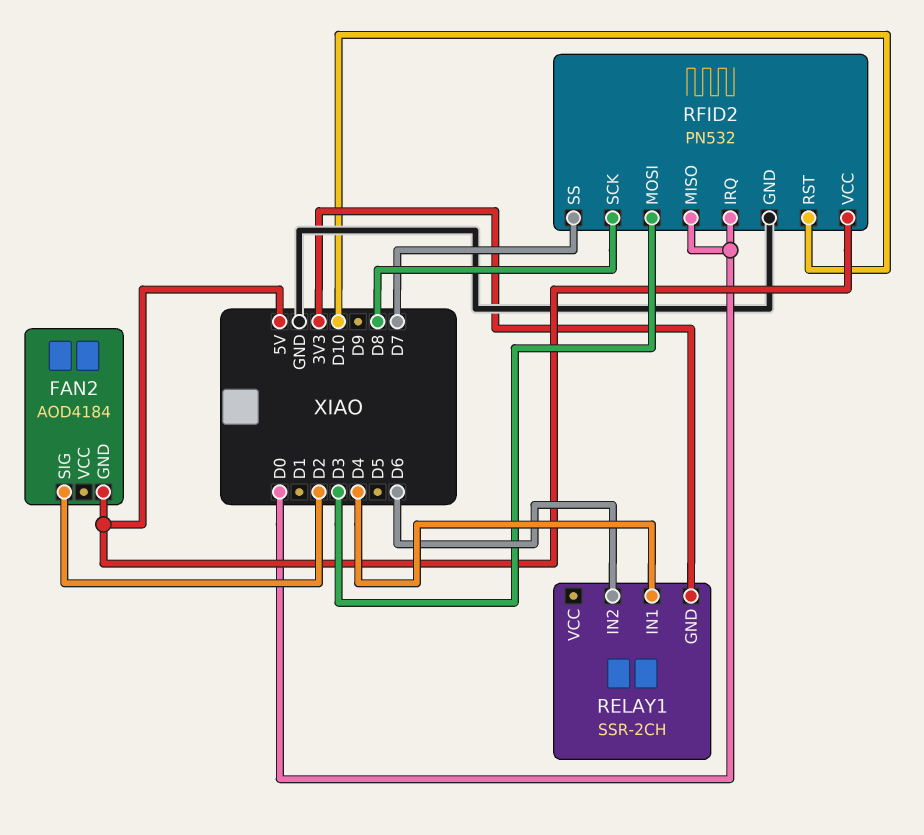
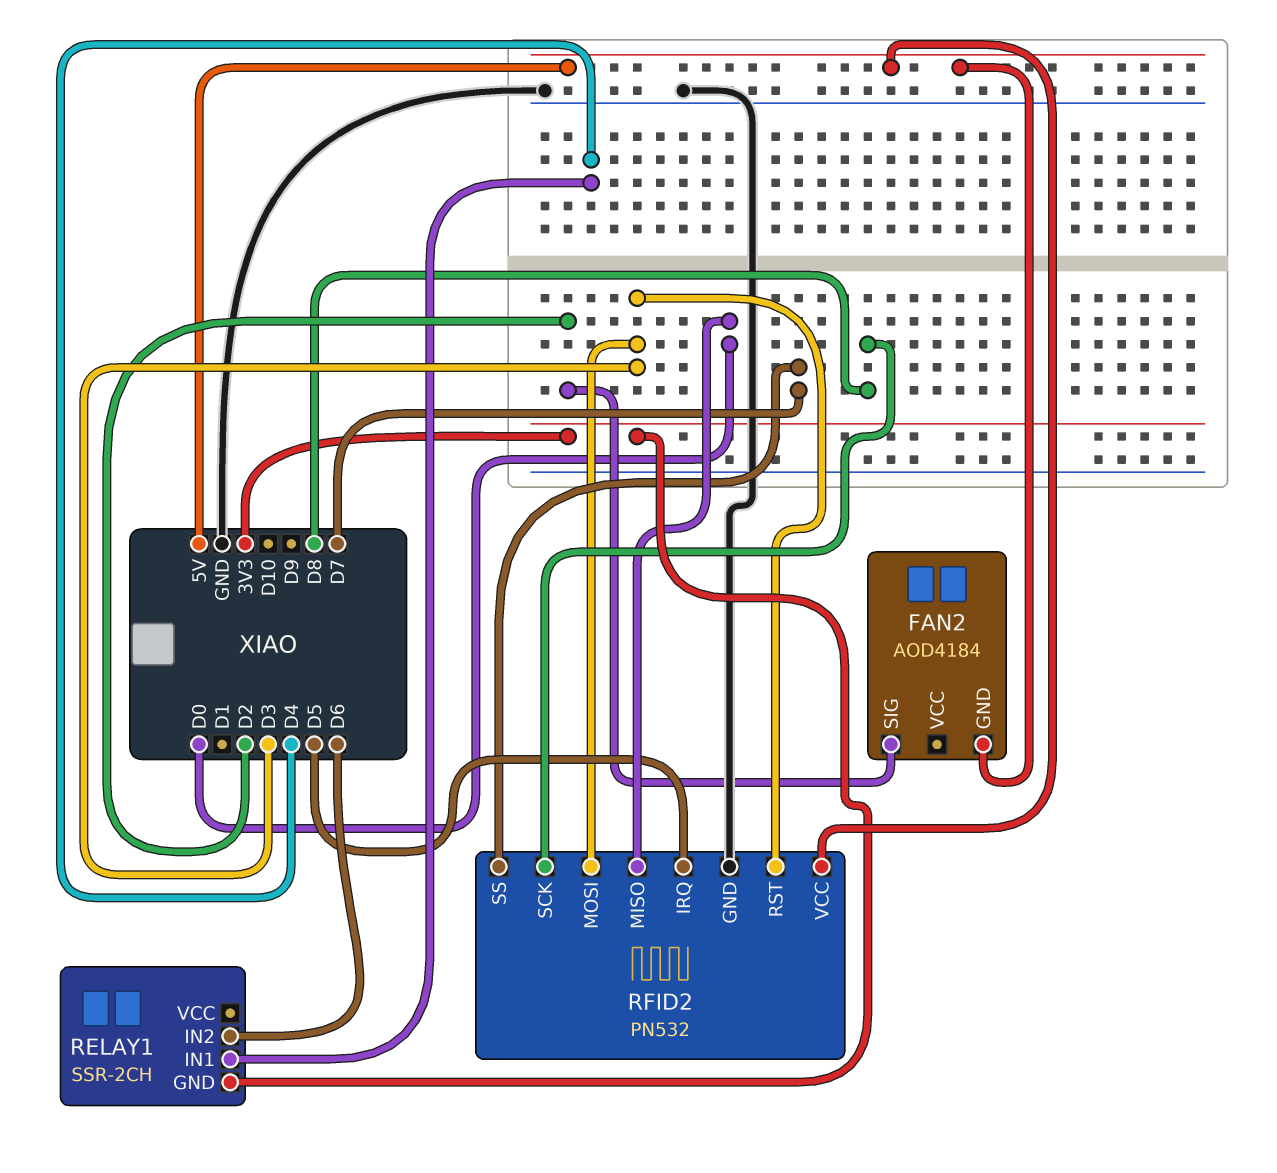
RFID2 pin IRQ: D0 -> D5
RFID2 pin RST: D10 -> D3

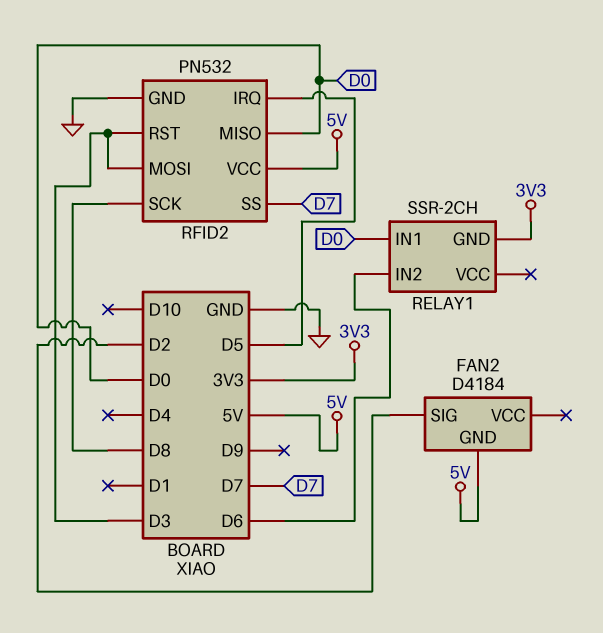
FAN2: AOD4184 -> D4184
RELAY1 pin IN1: D4 -> D0

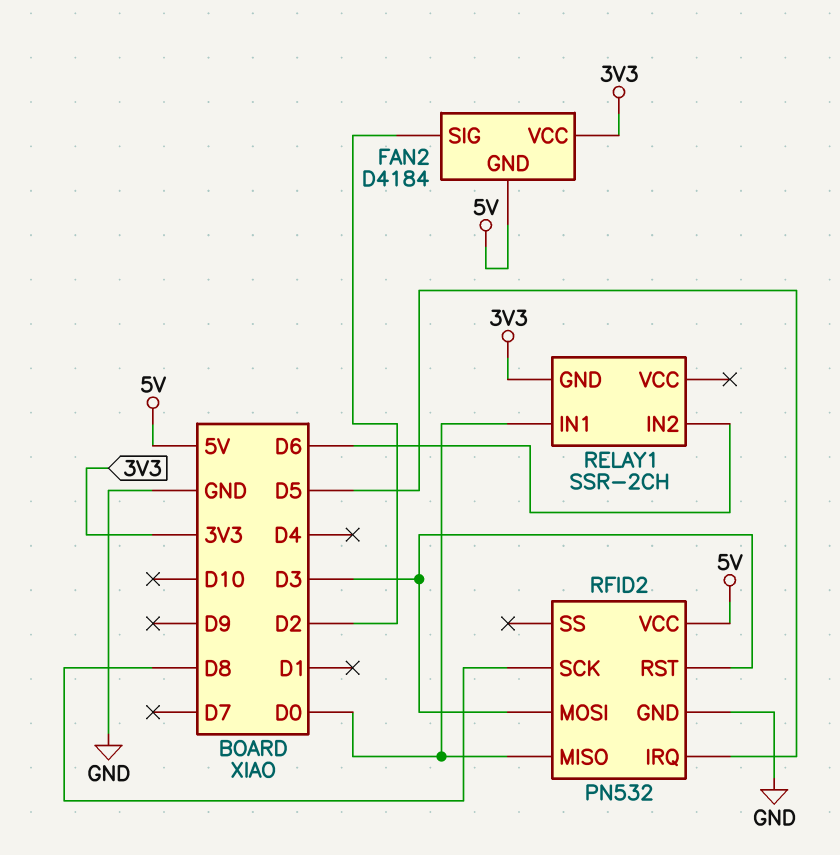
FAN2 pin VCC: none -> 3V3
RFID2 pin SS: D7 -> none

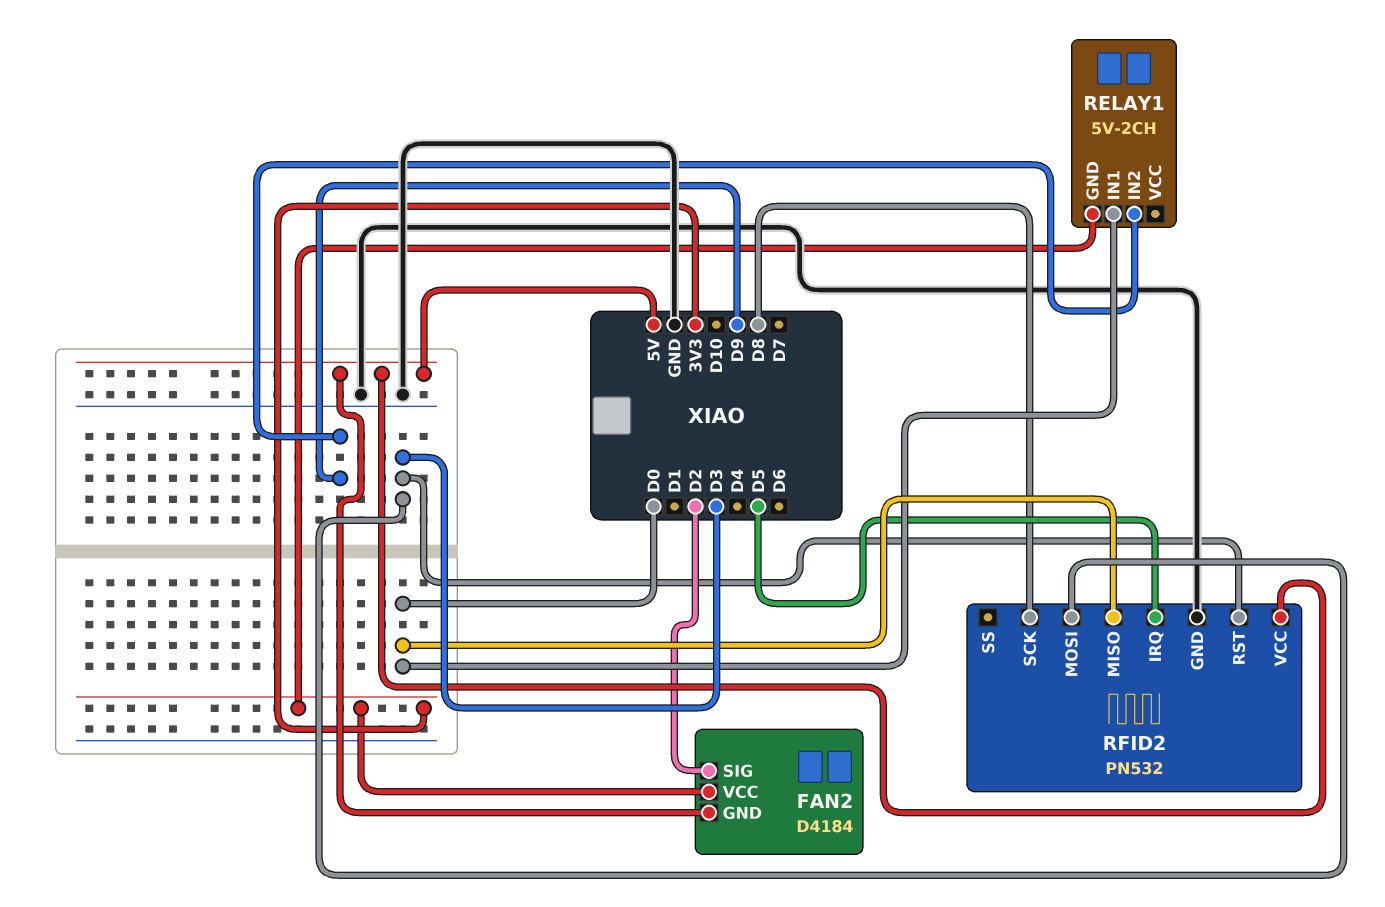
RELAY1: SSR-2CH -> 5V-2CH
RELAY1 pin IN2: D6 -> D9

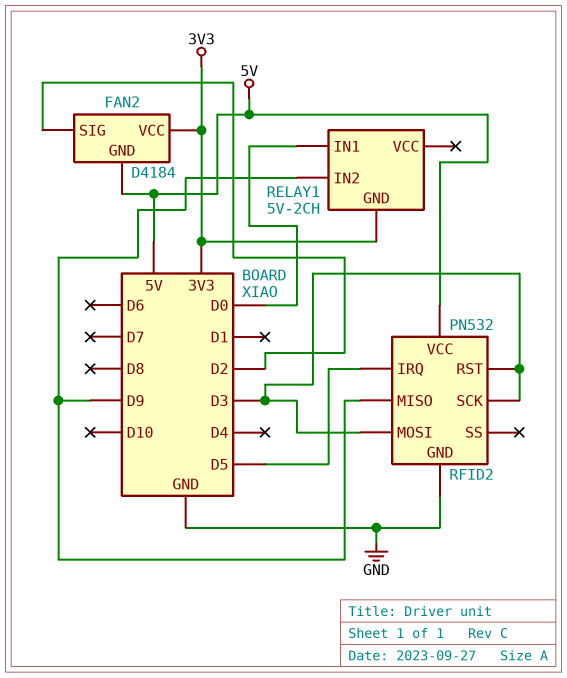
RFID2 pin MISO: D0 -> D9
RFID2 pin SCK: D8 -> D3

